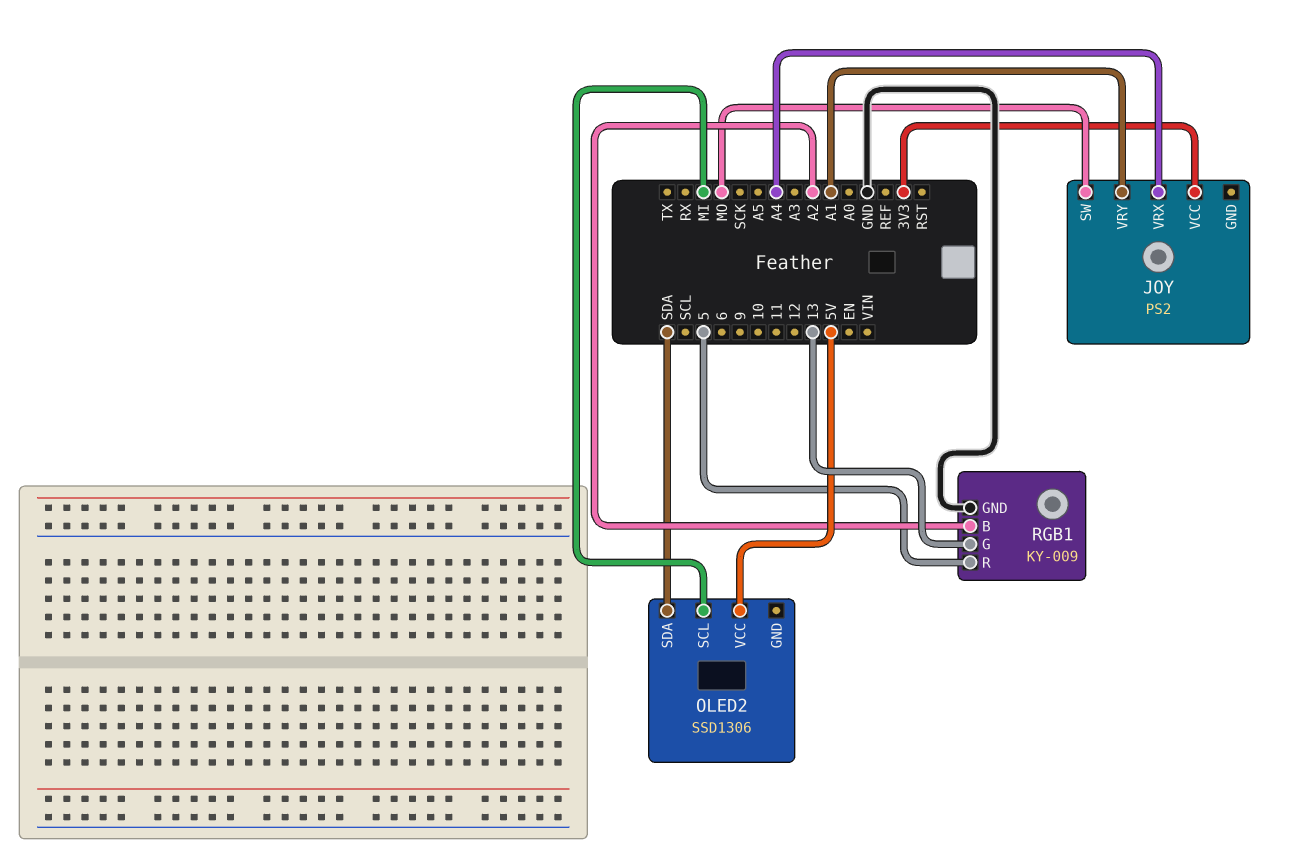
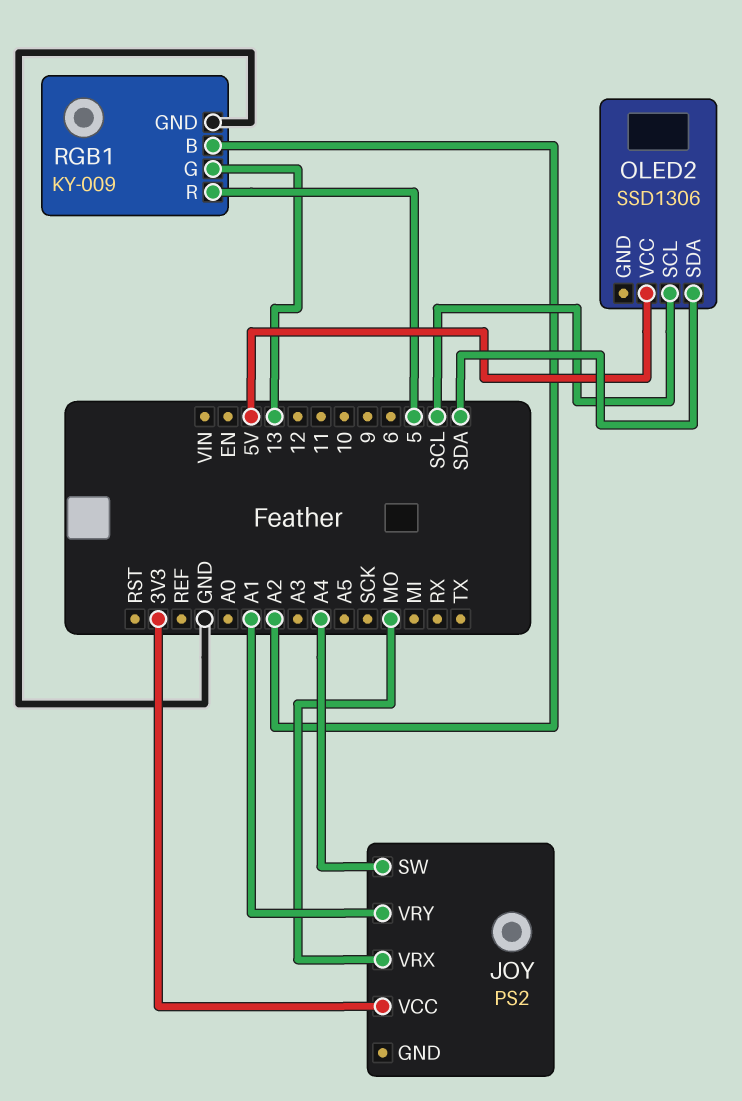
JOY pin SW: MO -> A4
JOY pin VRX: A4 -> MO
OLED2 pin SCL: MI -> SCL

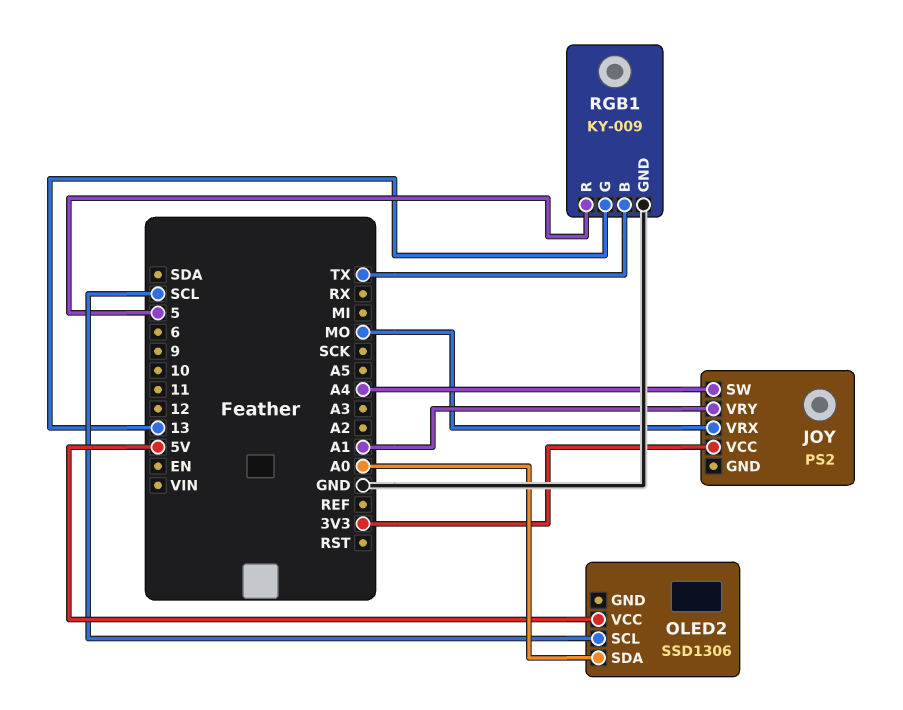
OLED2 pin SDA: SDA -> A0
RGB1 pin B: A2 -> TX

